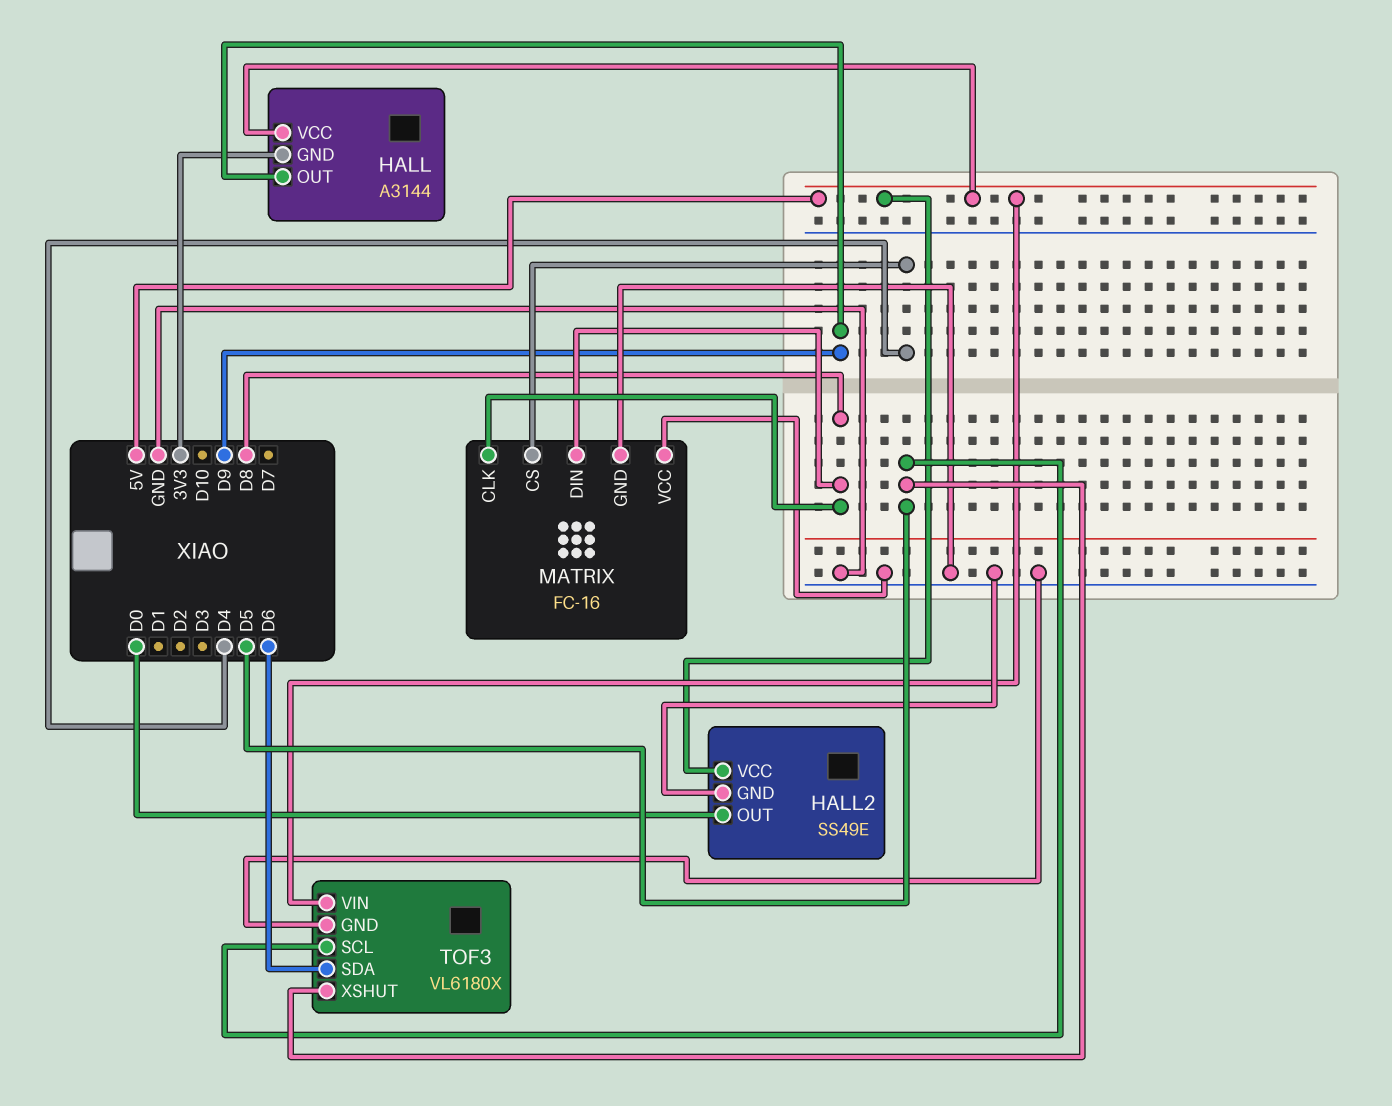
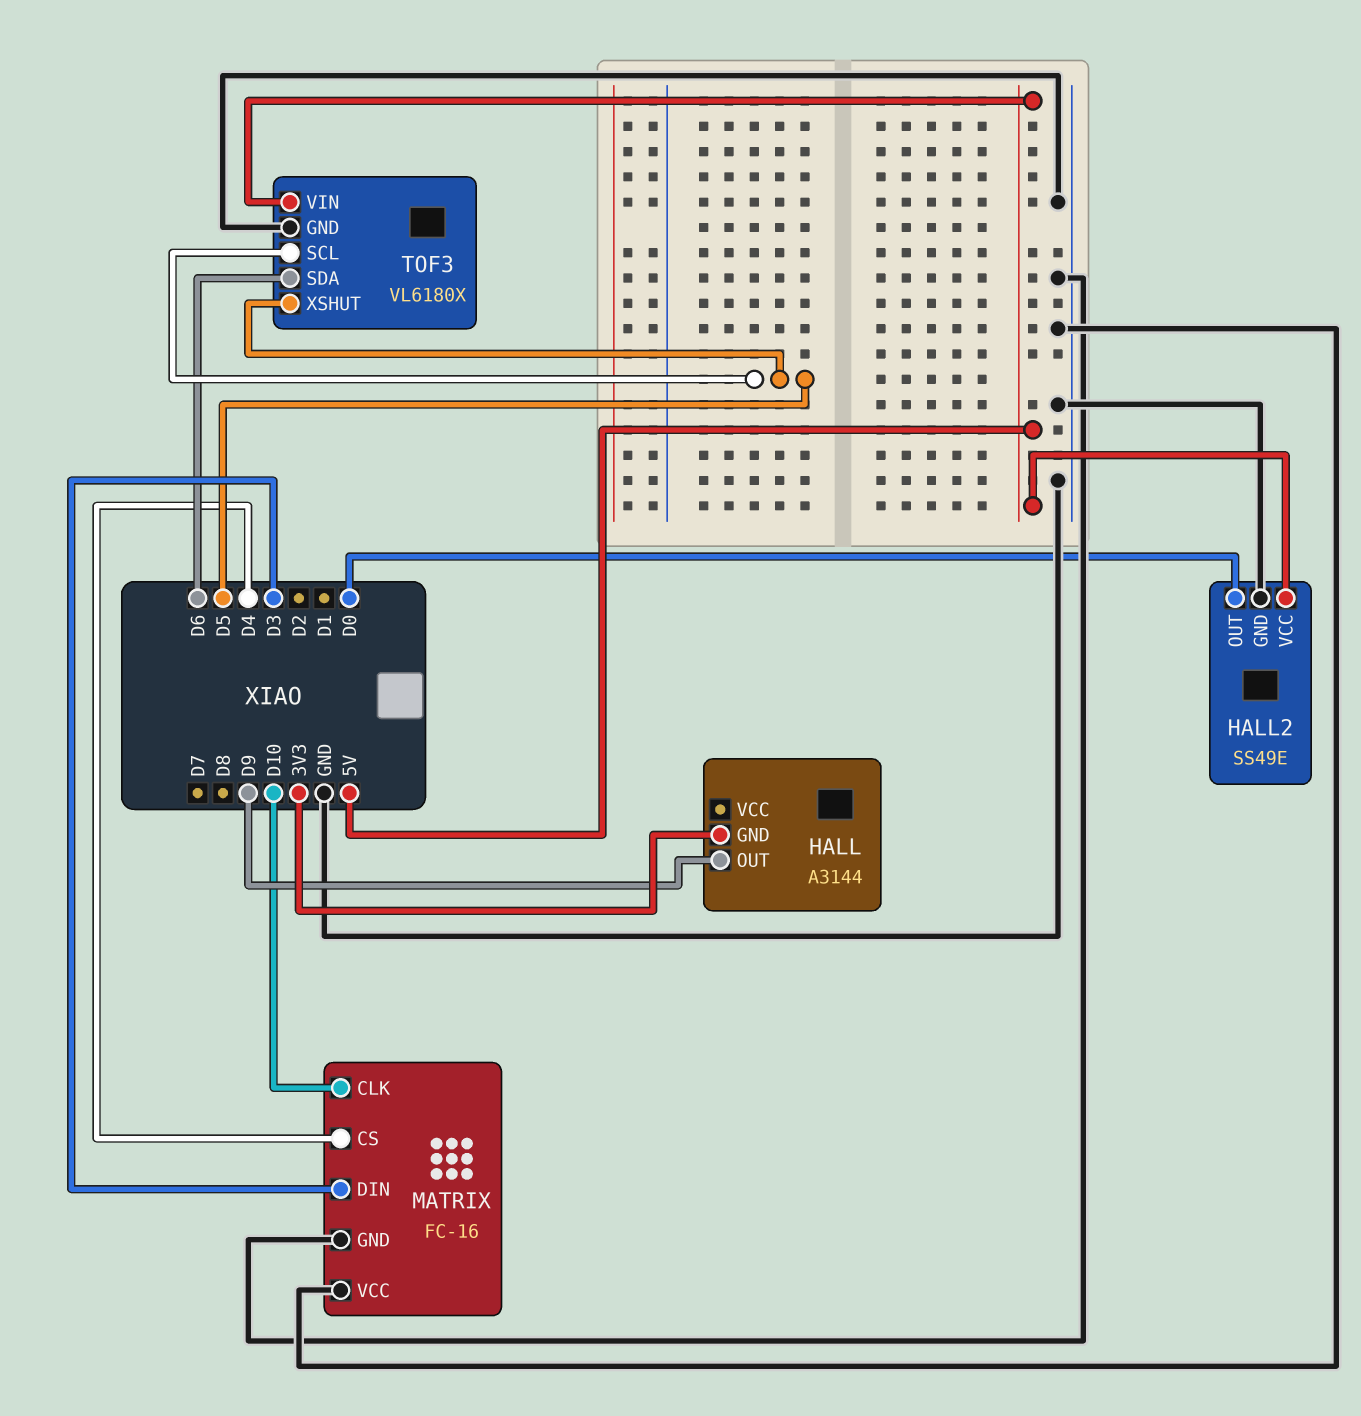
HALL pin VCC: 5V -> none
MATRIX pin CLK: D8 -> D10
MATRIX pin DIN: D8 -> D3

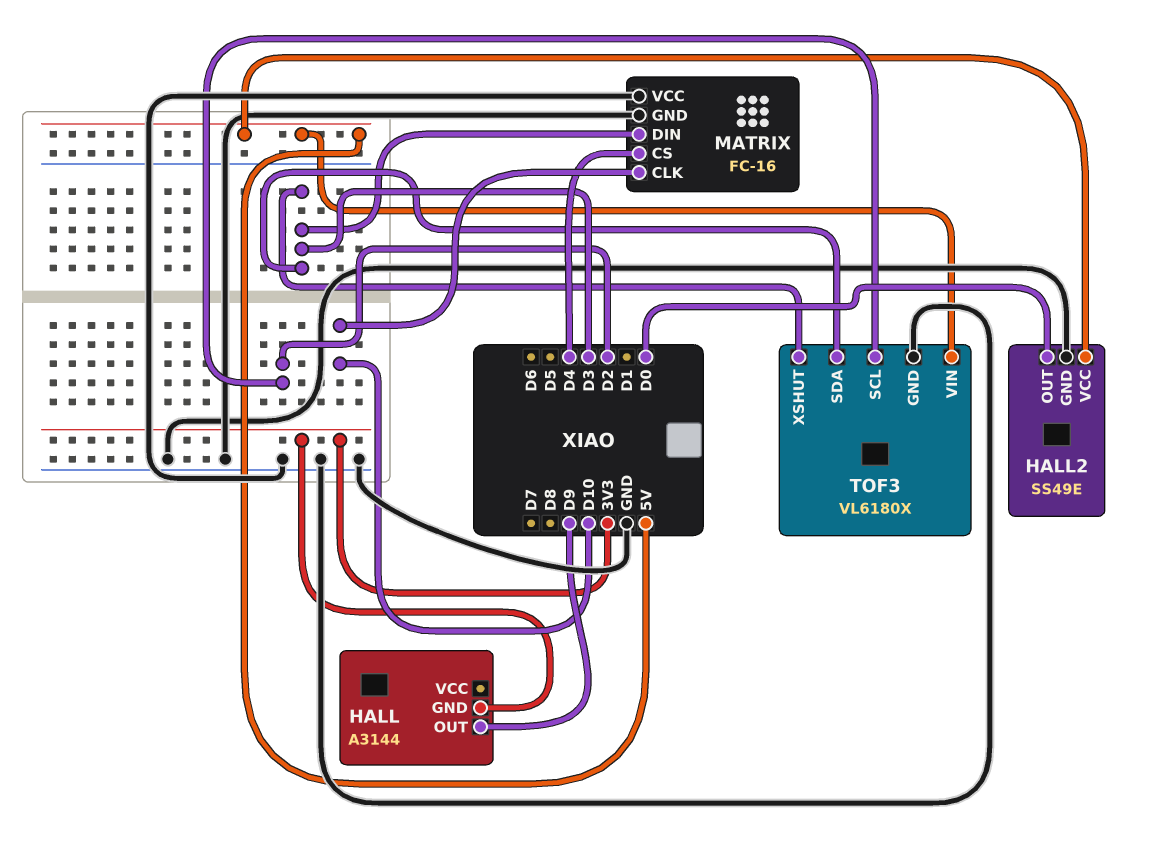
TOF3 pin SCL: D5 -> D2
TOF3 pin SDA: D6 -> D3
TOF3 pin XSHUT: D5 -> D3

